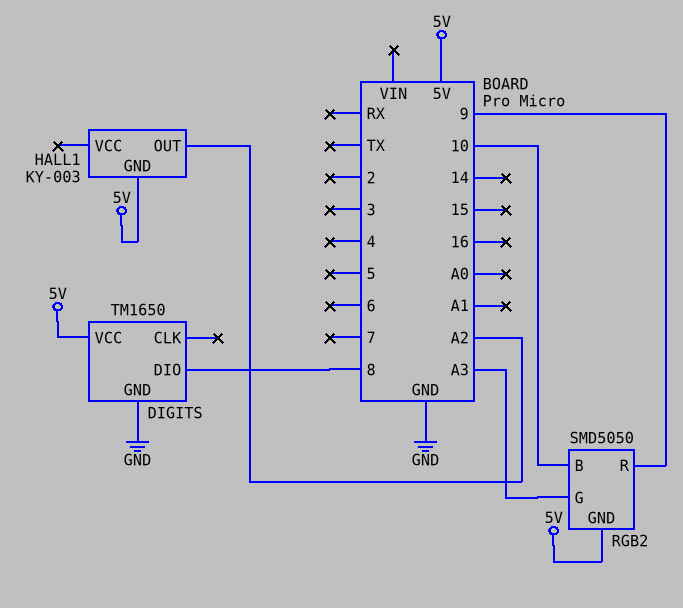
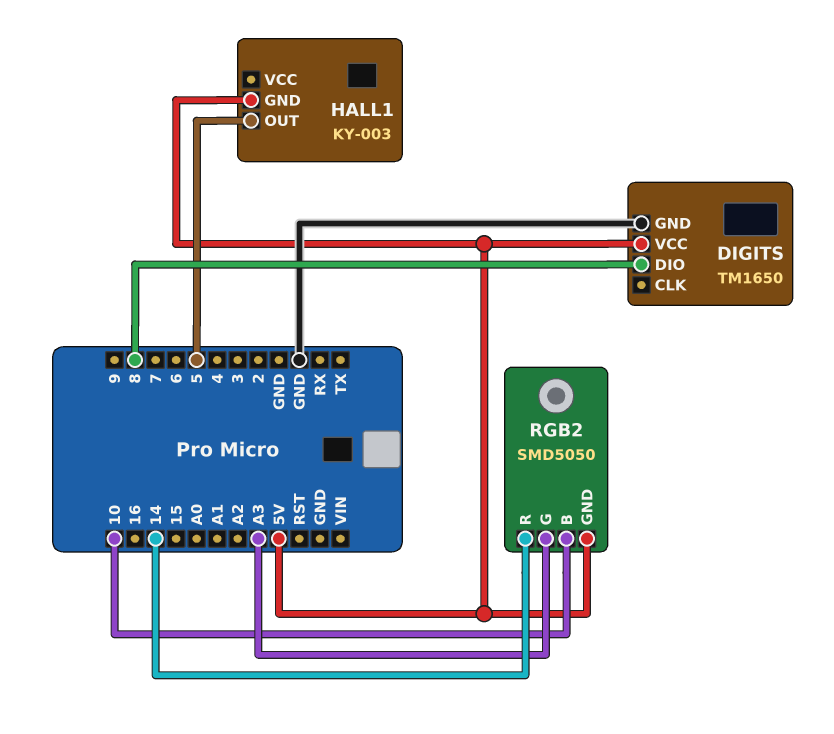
HALL1 pin OUT: A2 -> 5
RGB2 pin R: 9 -> 14

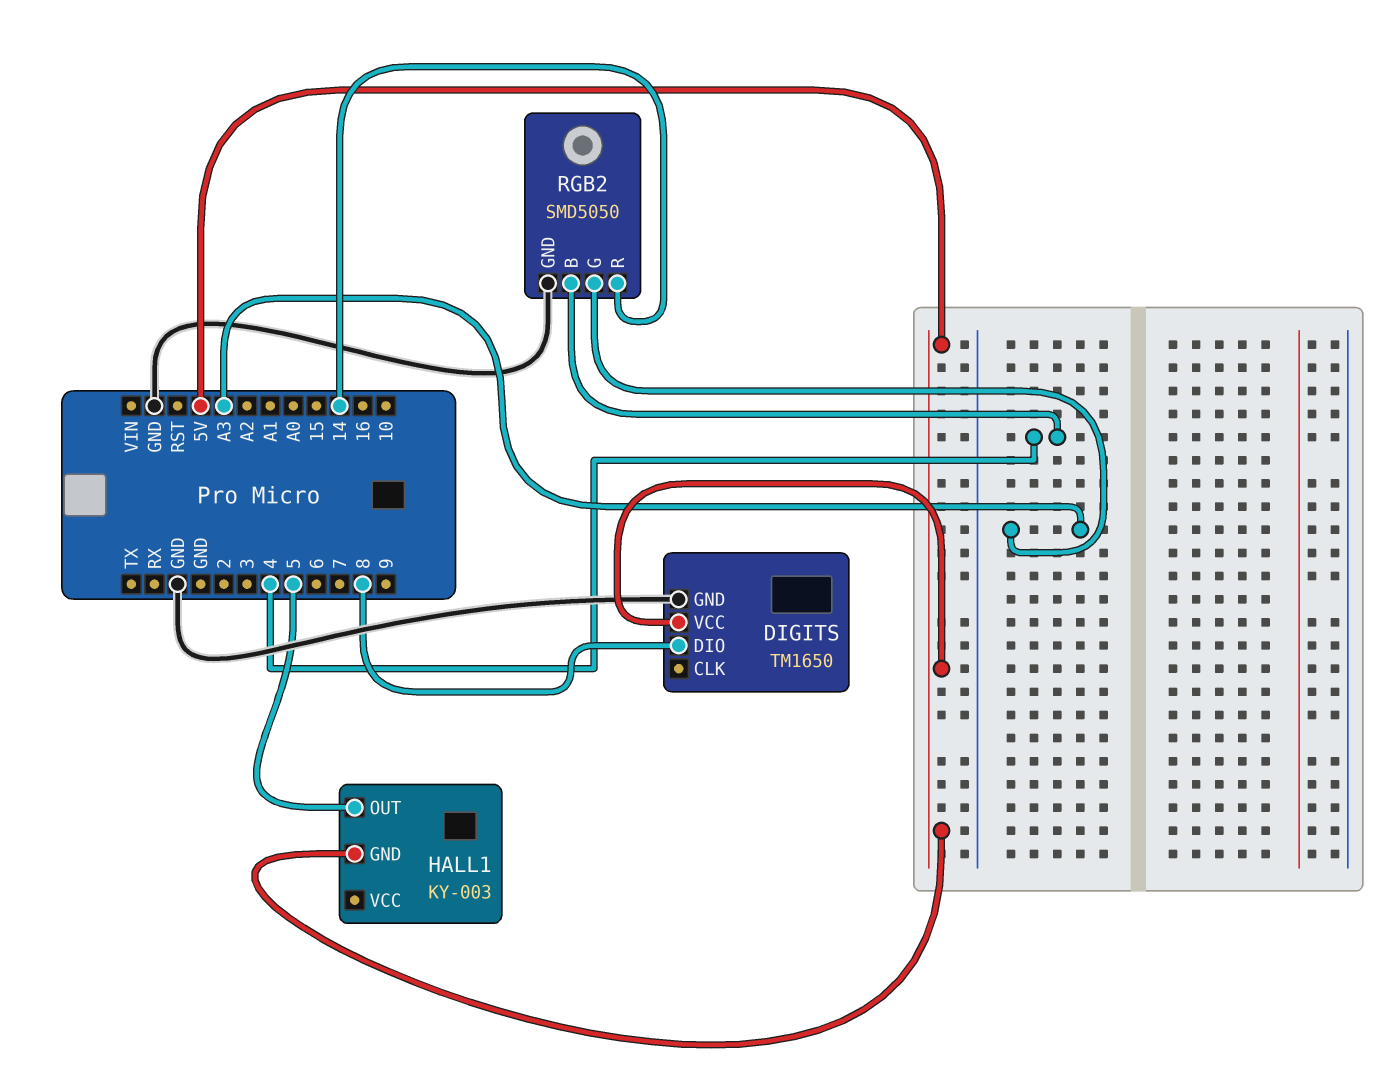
RGB2 pin B: 10 -> 4
RGB2 pin GND: 5V -> GND

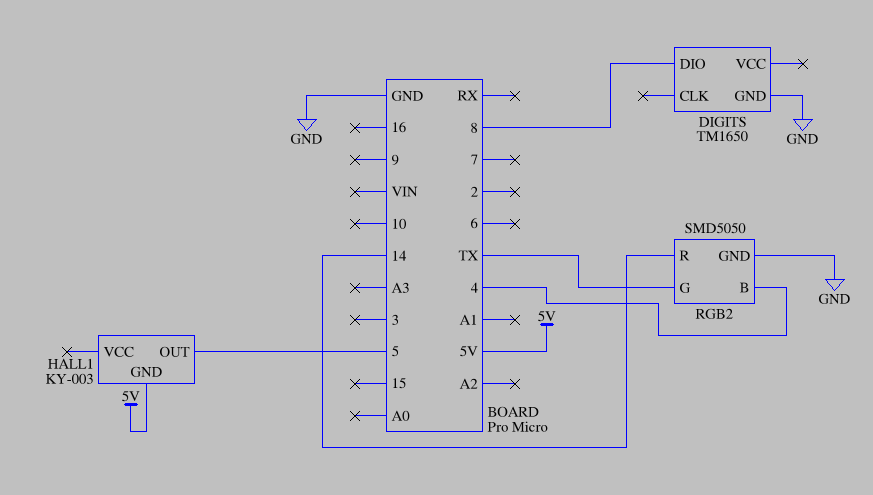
DIGITS pin VCC: 5V -> none
RGB2 pin G: A3 -> TX

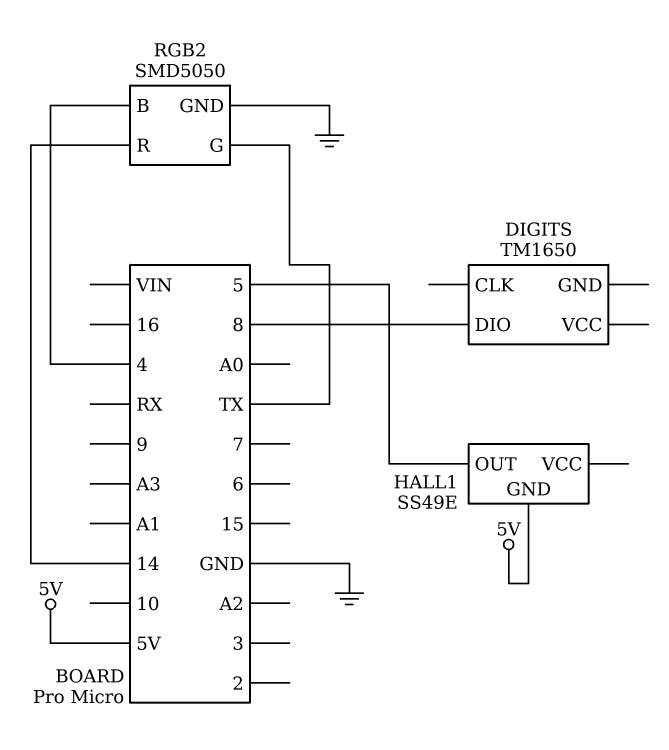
DIGITS pin GND: GND -> none
HALL1: KY-003 -> SS49E

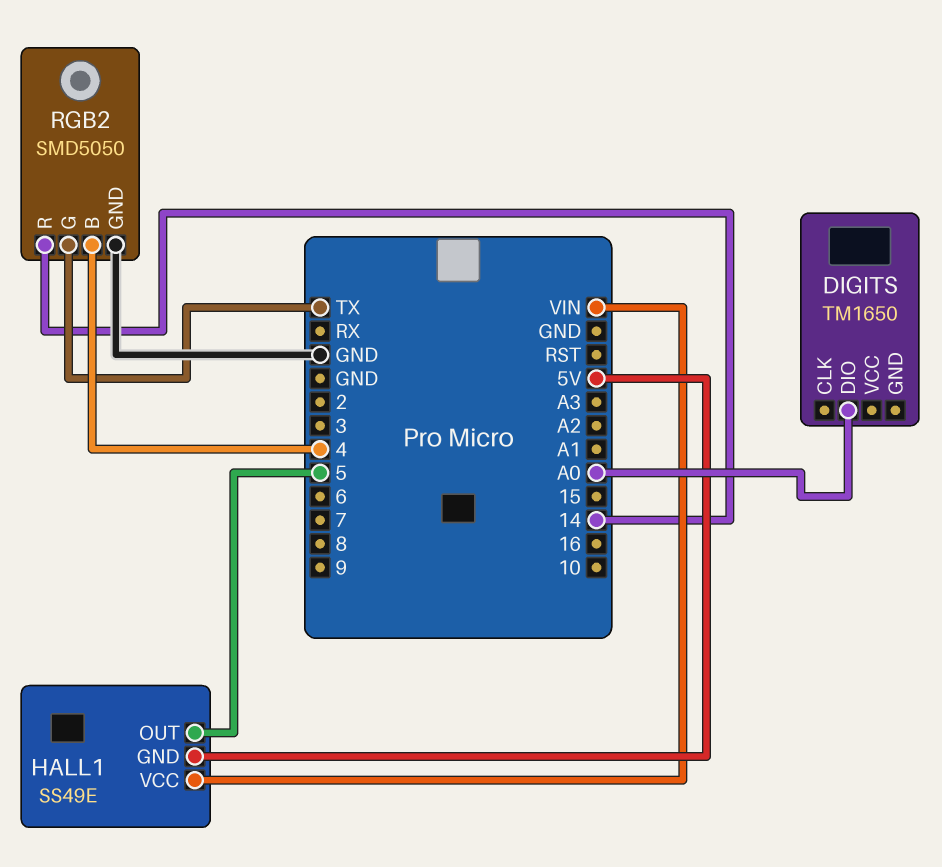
DIGITS pin DIO: 8 -> A0
HALL1 pin VCC: none -> VIN

